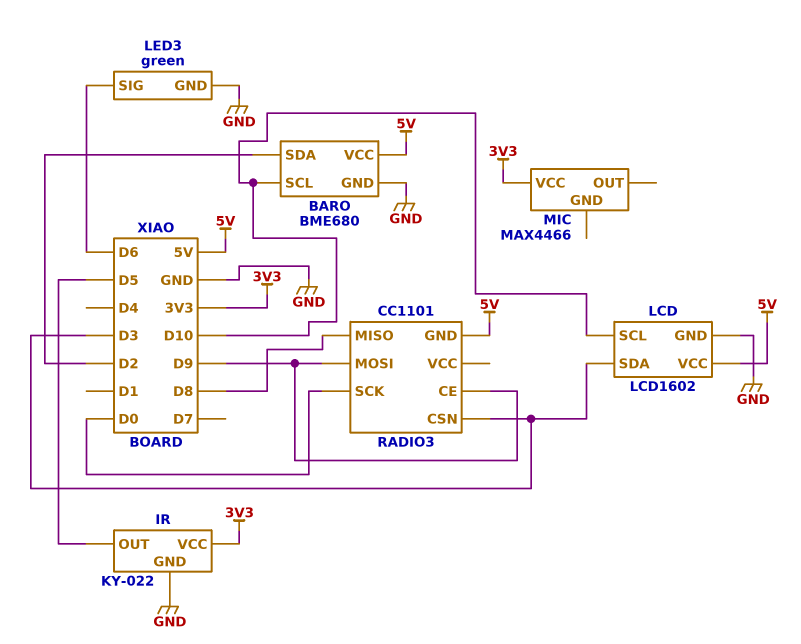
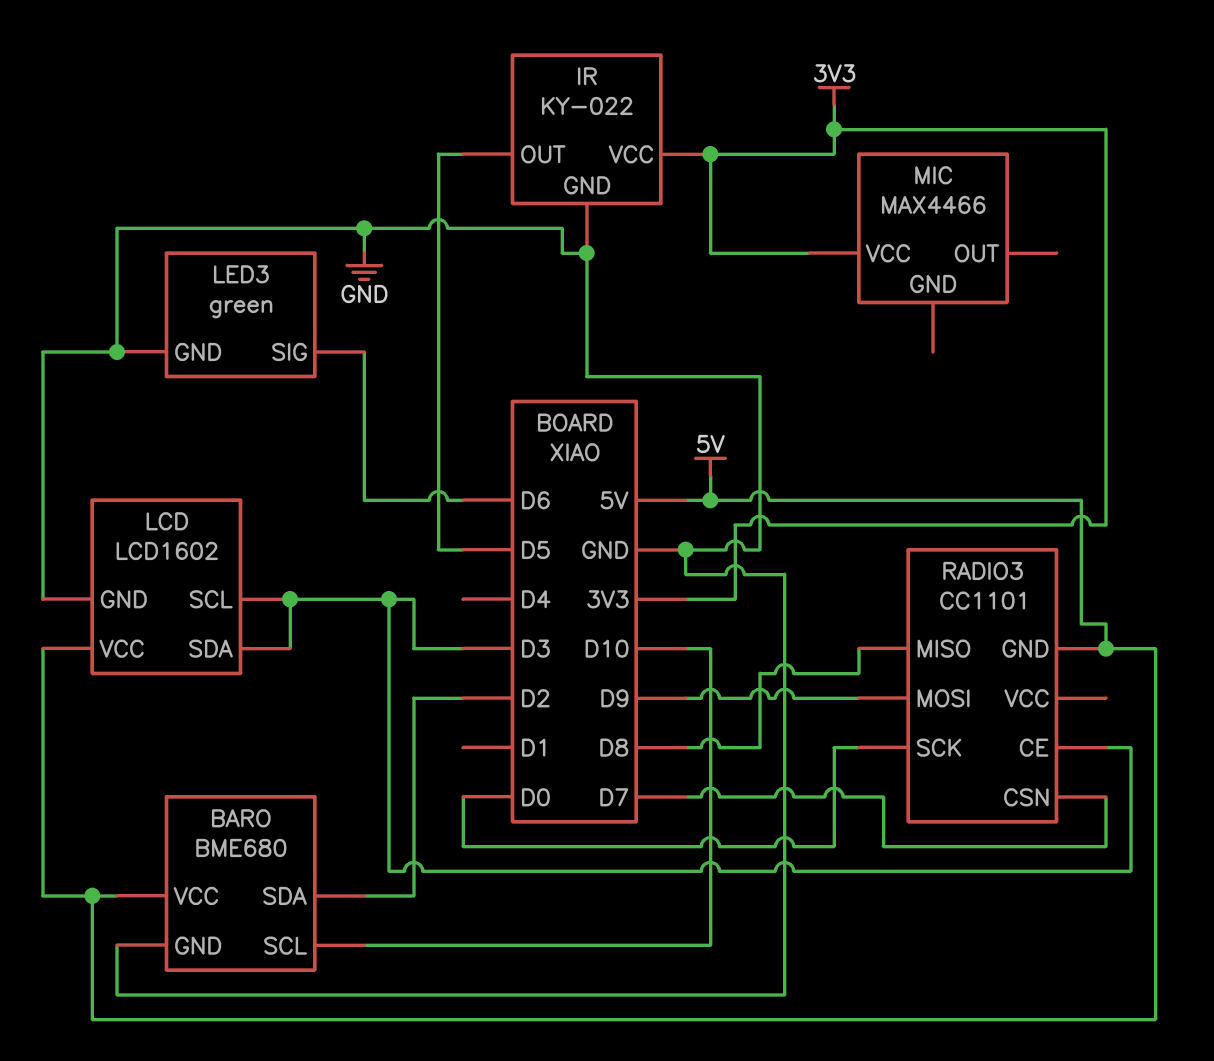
LCD pin SCL: D10 -> D3
RADIO3 pin CE: D9 -> D3
RADIO3 pin CSN: D3 -> D7

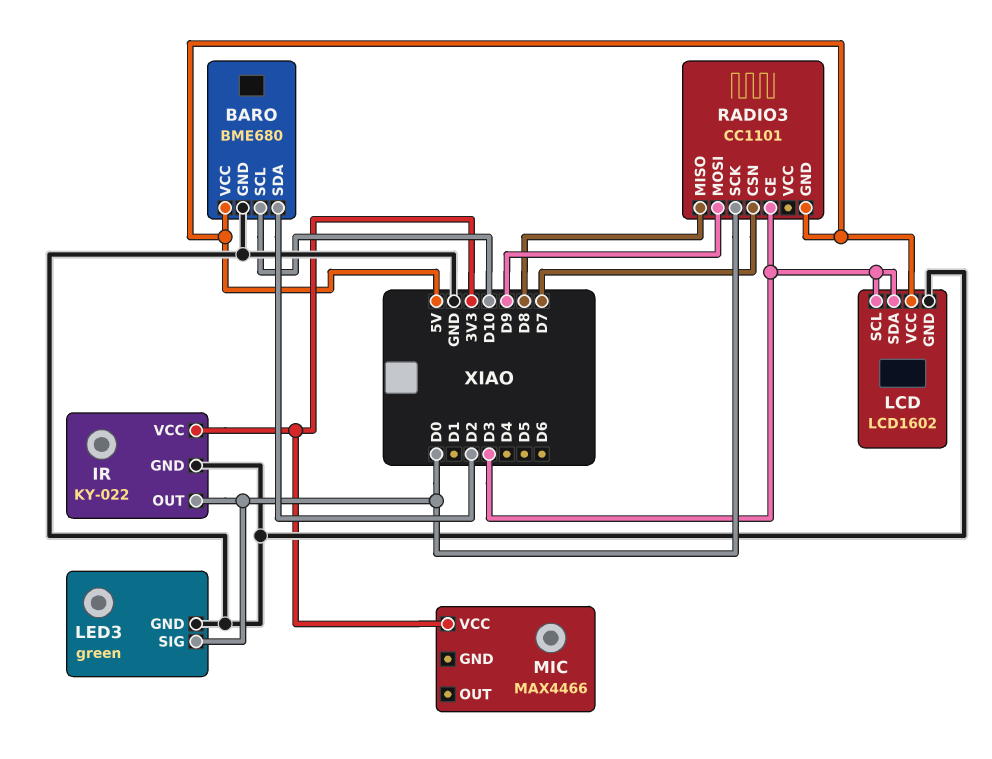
IR pin OUT: D5 -> D0
LED3 pin SIG: D6 -> D0

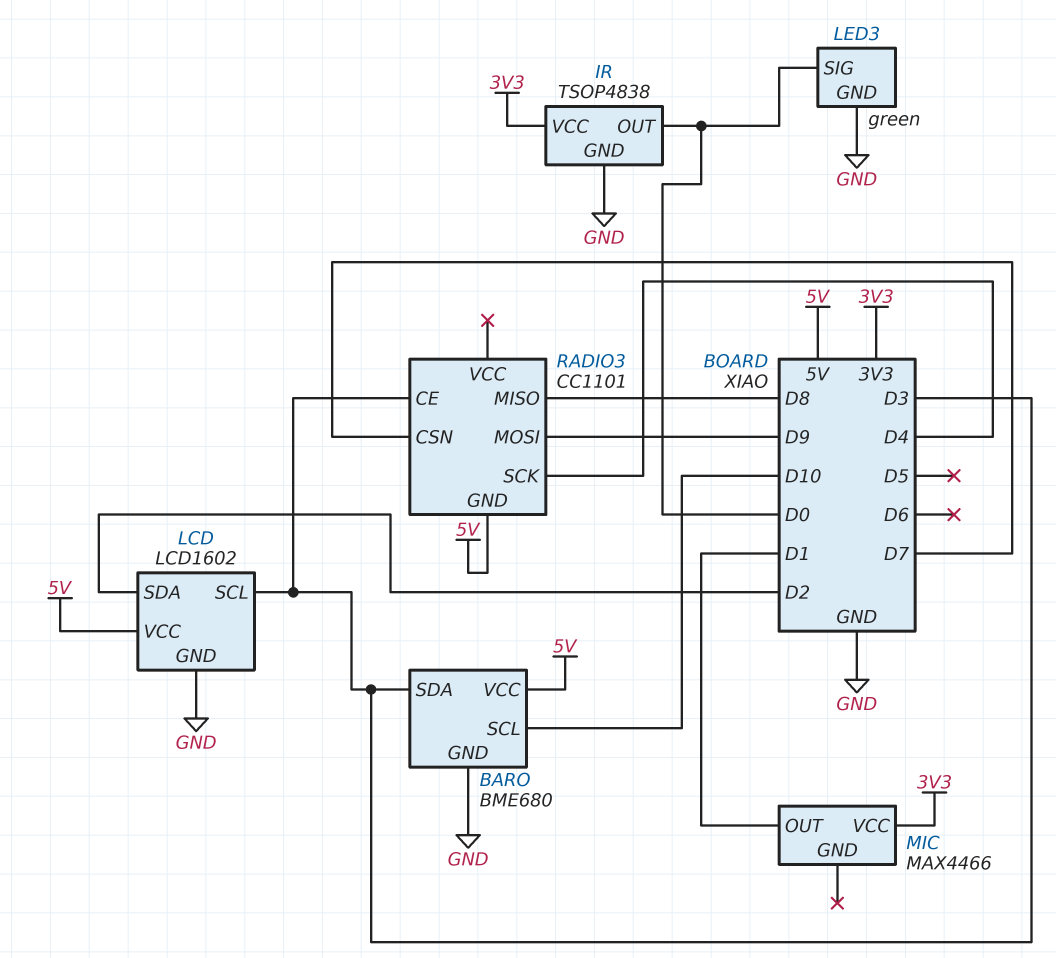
BARO pin SDA: D2 -> D3
IR: KY-022 -> TSOP4838
LCD pin SDA: D3 -> D2
MIC pin OUT: none -> D1
RADIO3 pin SCK: D0 -> D4

